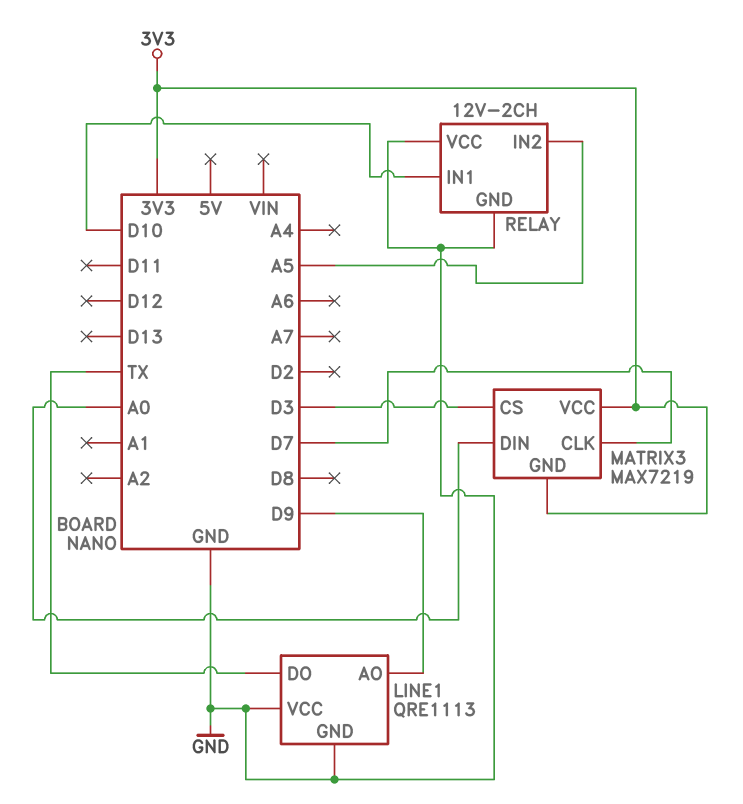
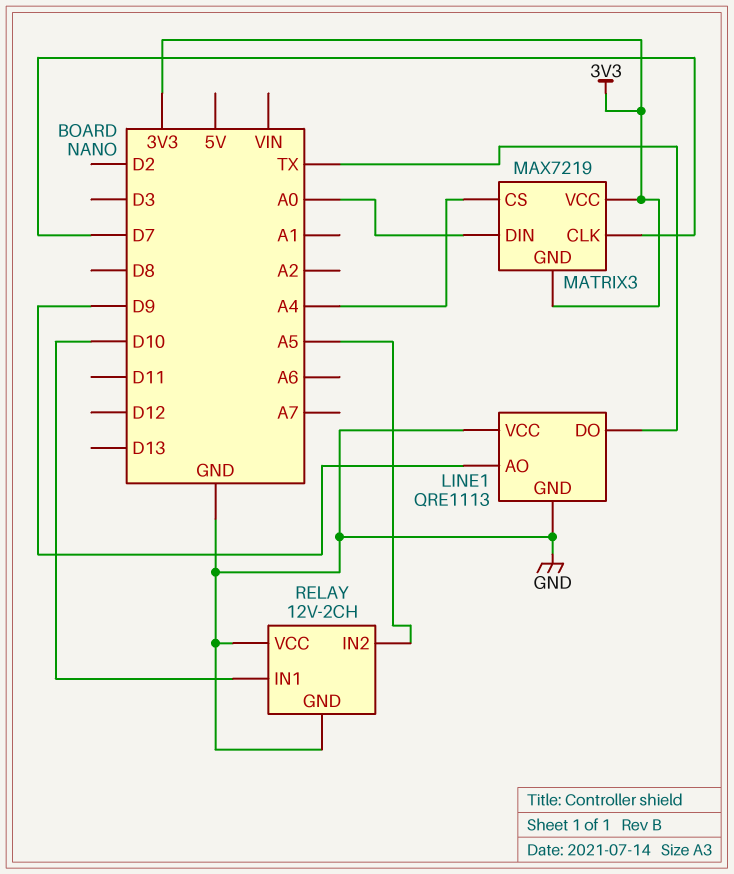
MATRIX3 pin CS: D3 -> A4

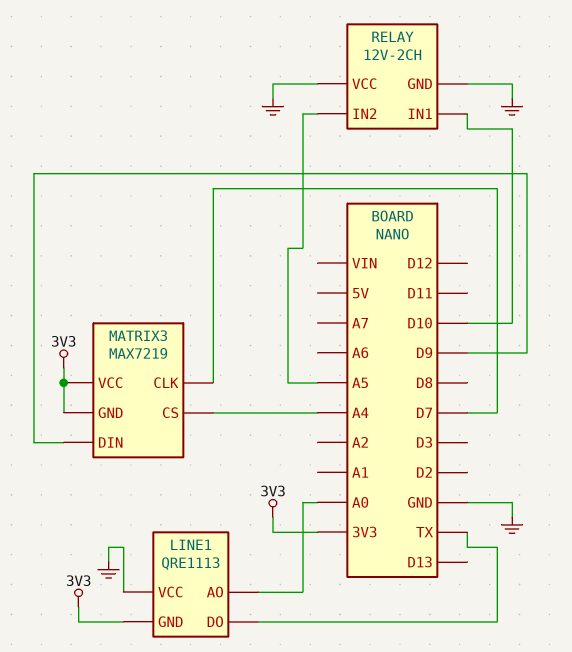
LINE1 pin AO: D9 -> A0
LINE1 pin GND: GND -> 3V3
MATRIX3 pin DIN: A0 -> D9

